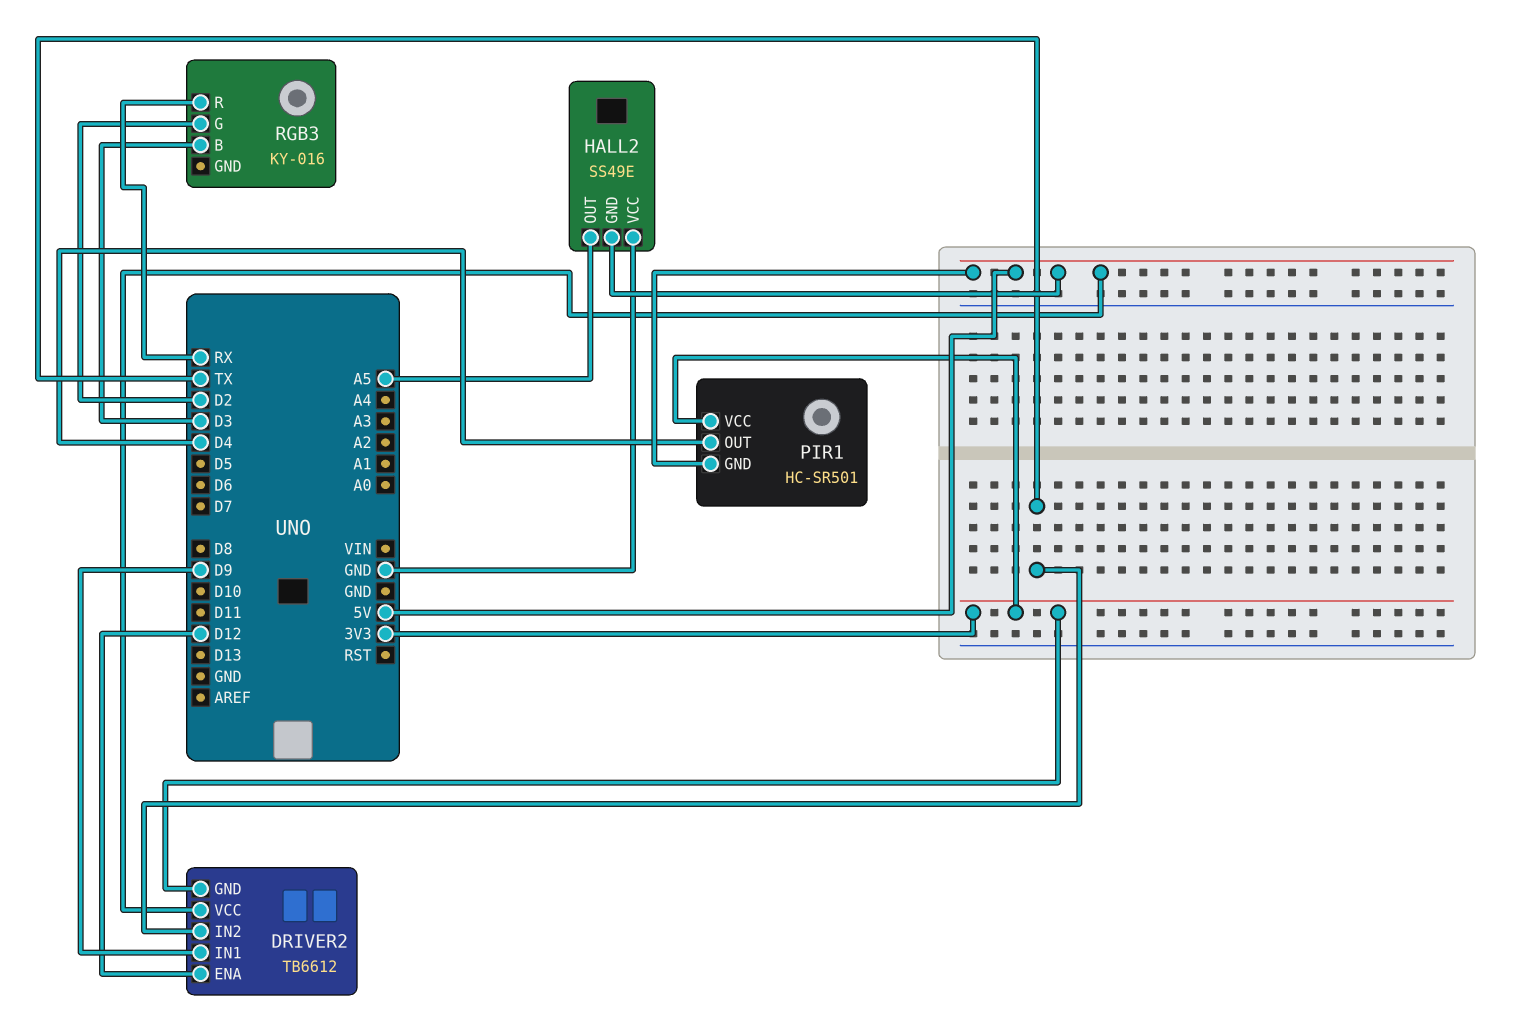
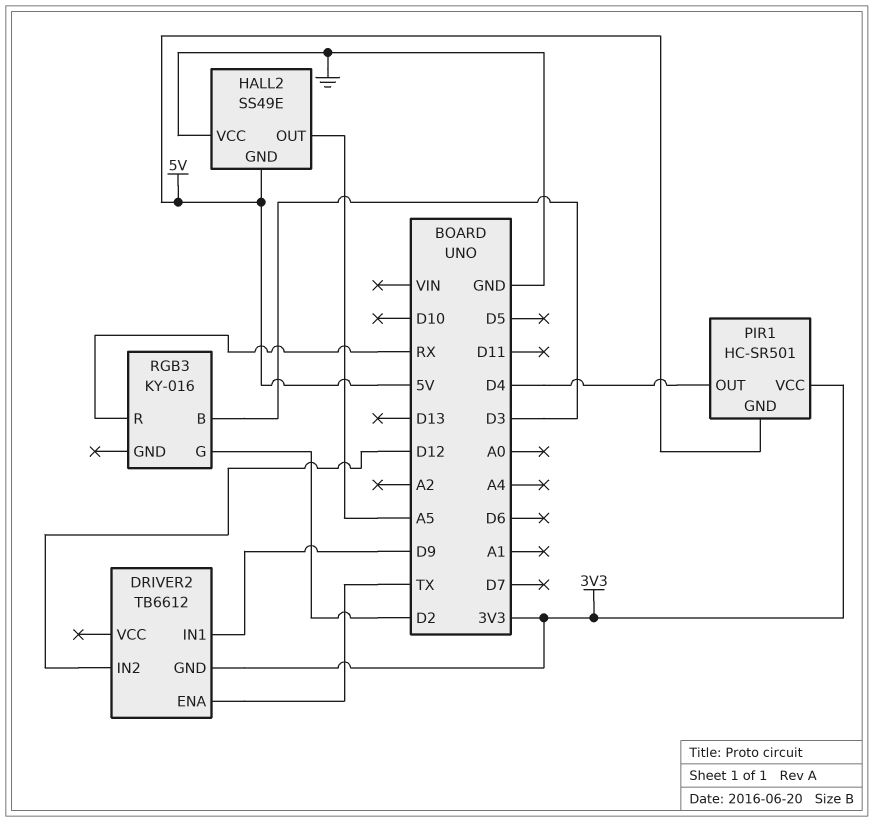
DRIVER2 pin ENA: D12 -> TX
DRIVER2 pin IN2: TX -> D12
DRIVER2 pin VCC: 5V -> none

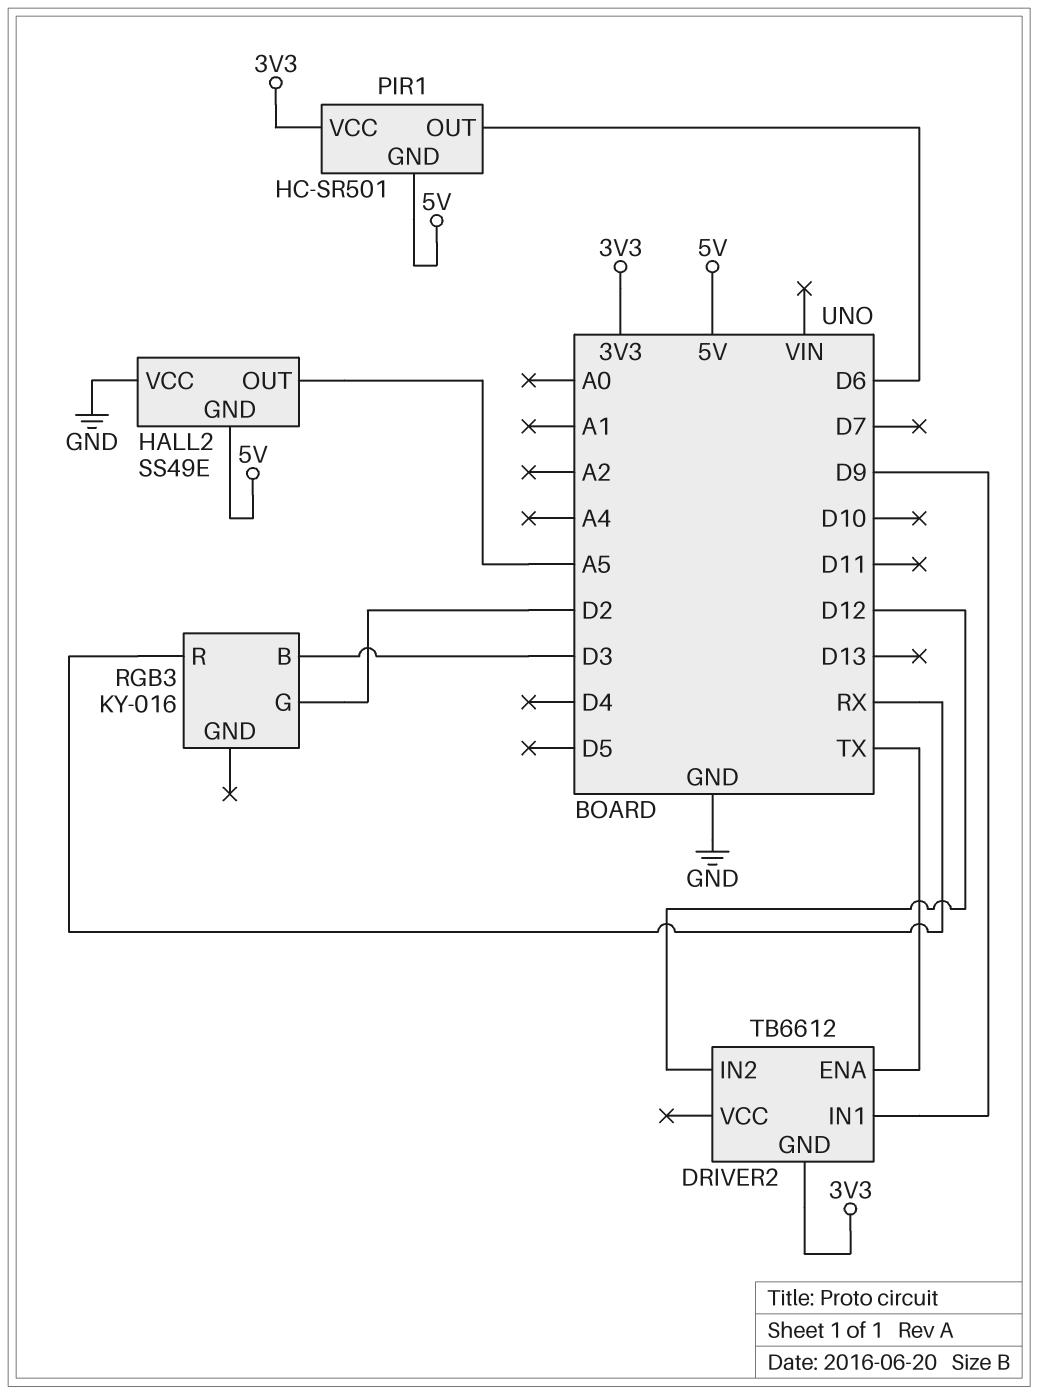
PIR1 pin OUT: D4 -> D6

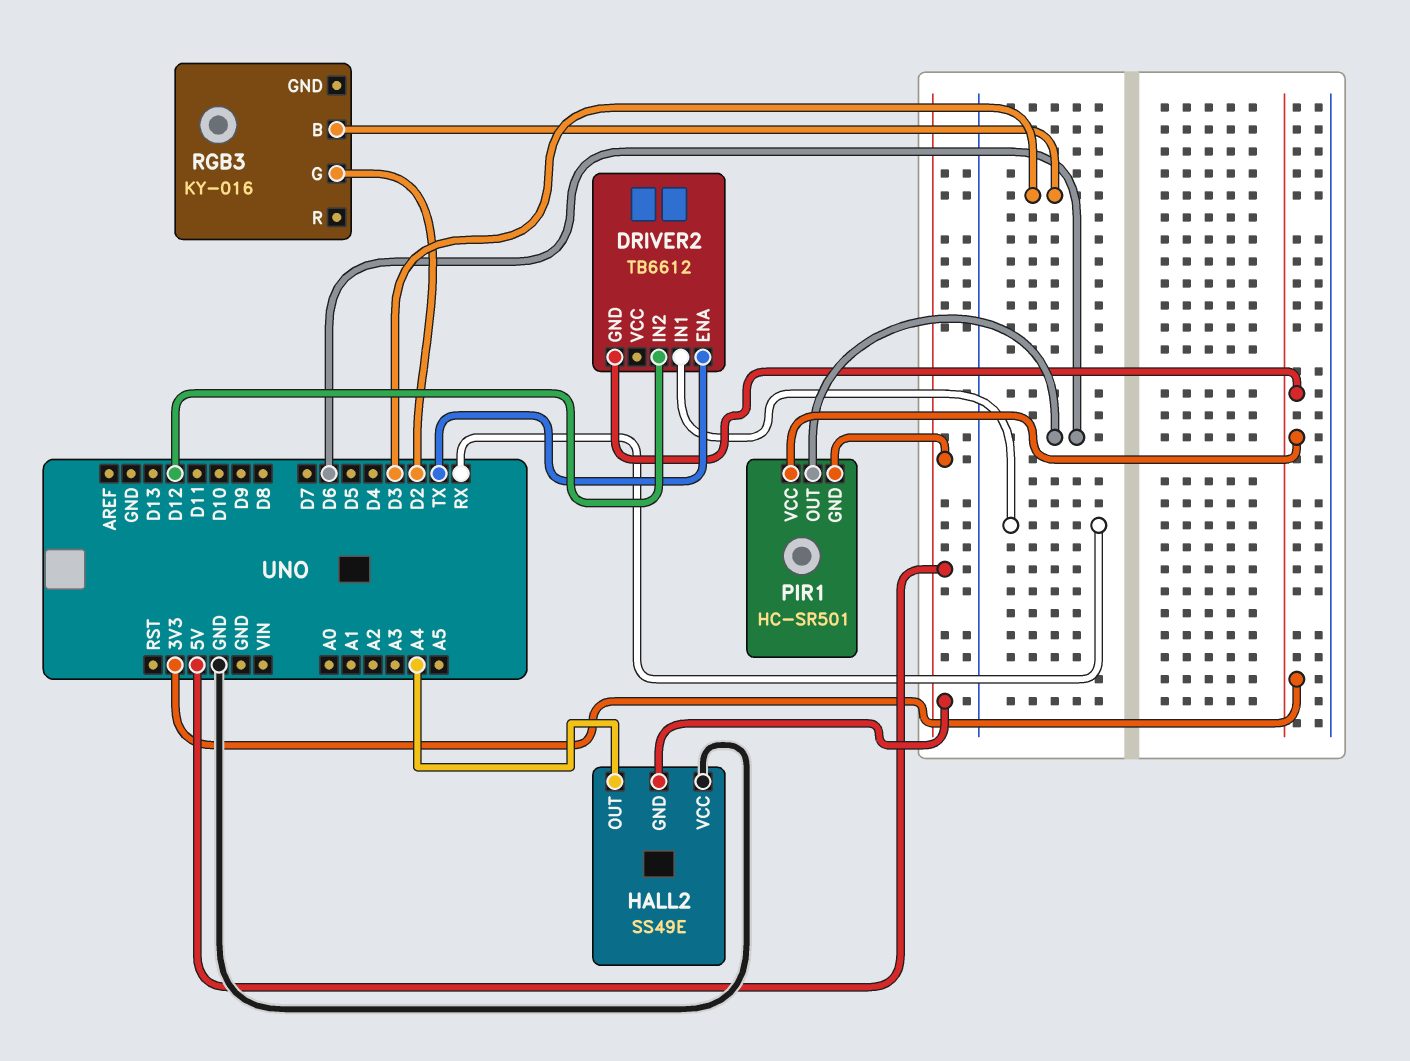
DRIVER2 pin IN1: D9 -> RX
HALL2 pin OUT: A5 -> A4
RGB3 pin R: RX -> none

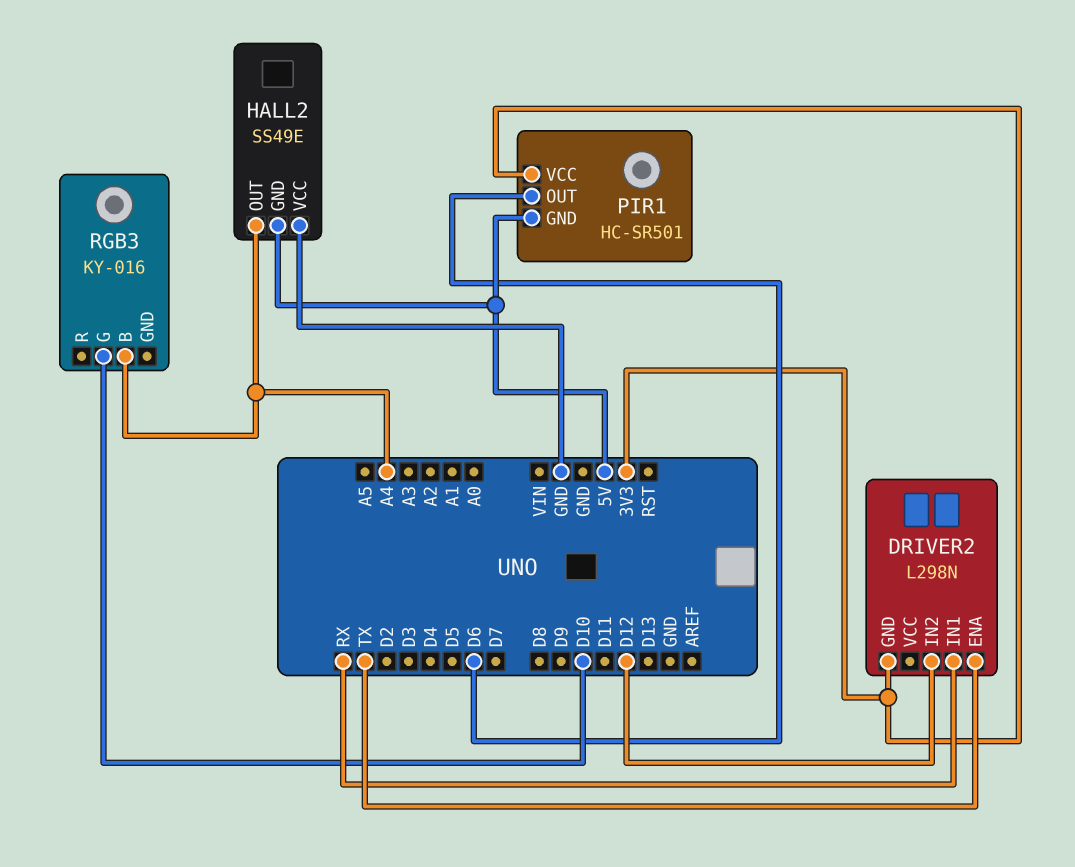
DRIVER2: TB6612 -> L298N
RGB3 pin B: D3 -> A4
RGB3 pin G: D2 -> D10

